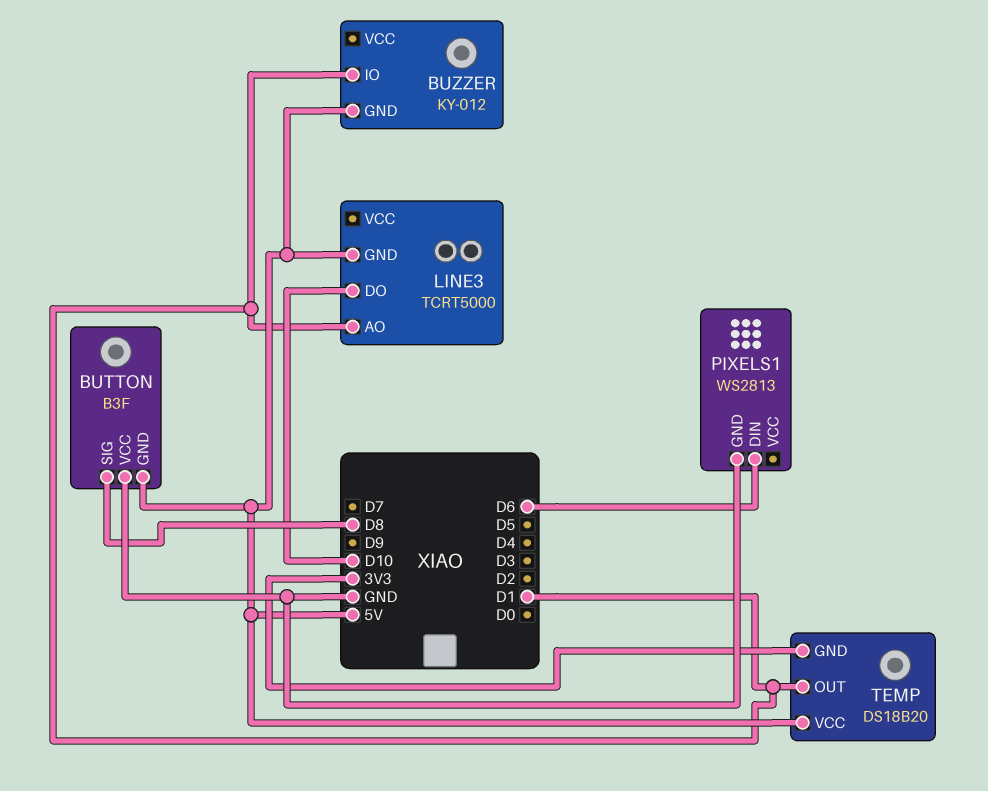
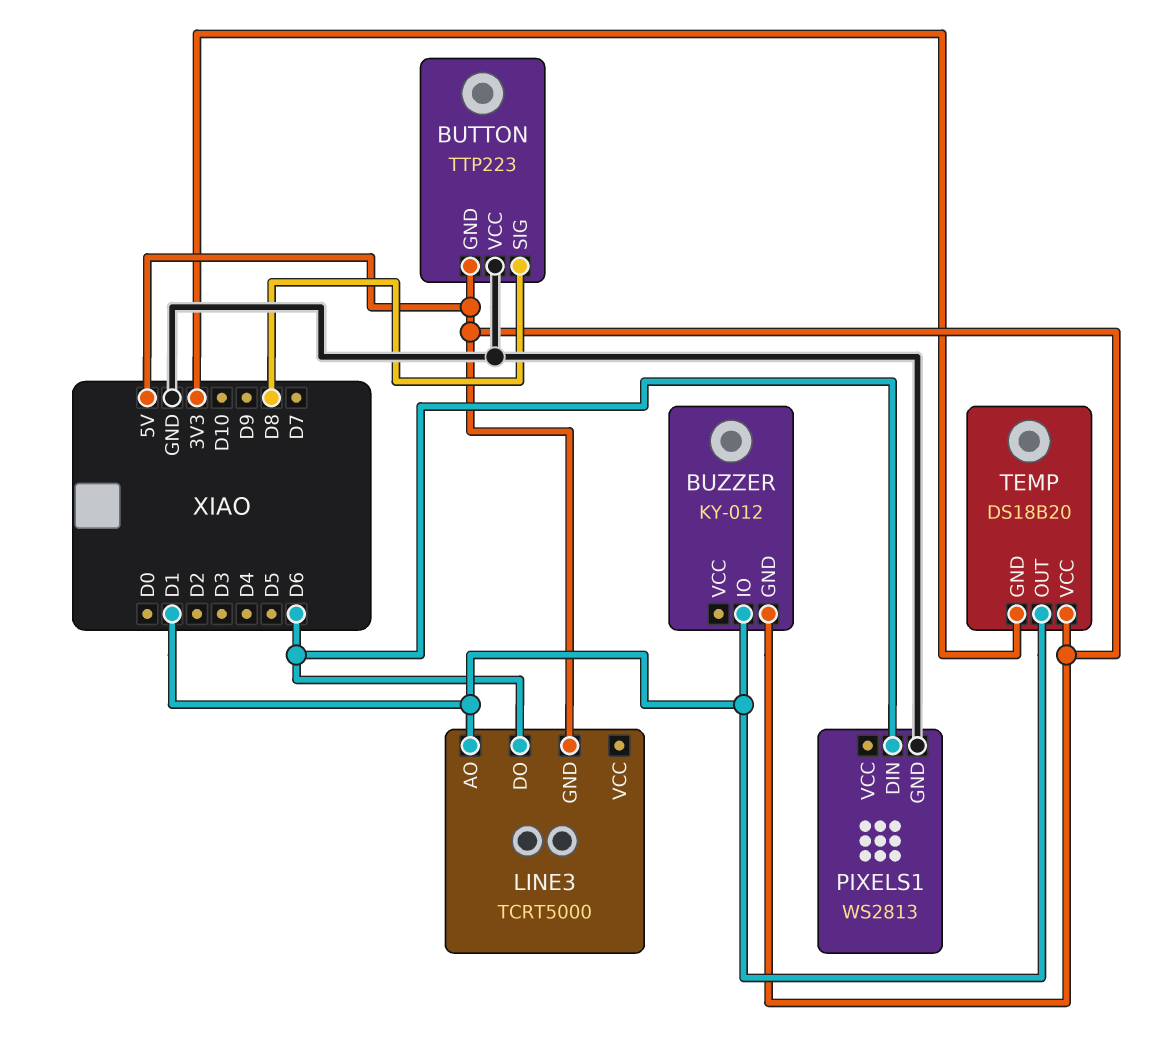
BUTTON: B3F -> TTP223
LINE3 pin DO: D10 -> D6

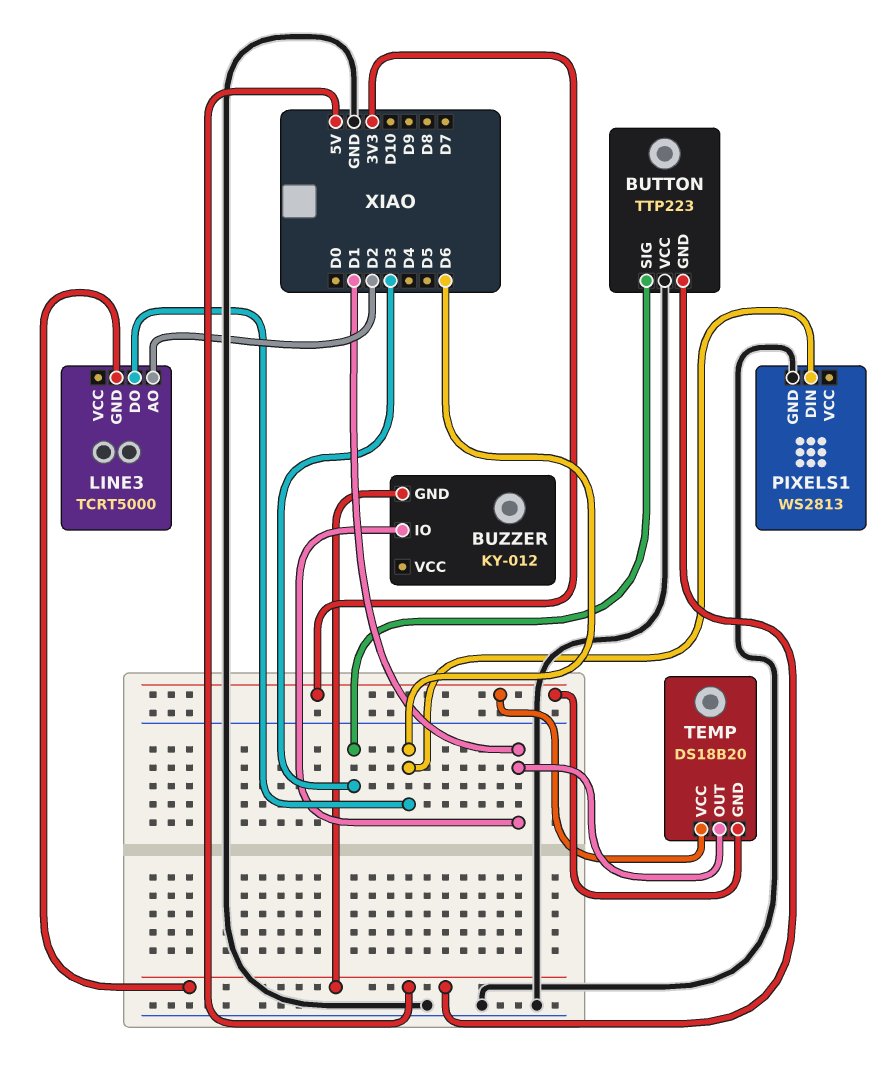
BUTTON pin SIG: D8 -> D3
LINE3 pin AO: D1 -> D2
TEMP pin VCC: 5V -> 3V3

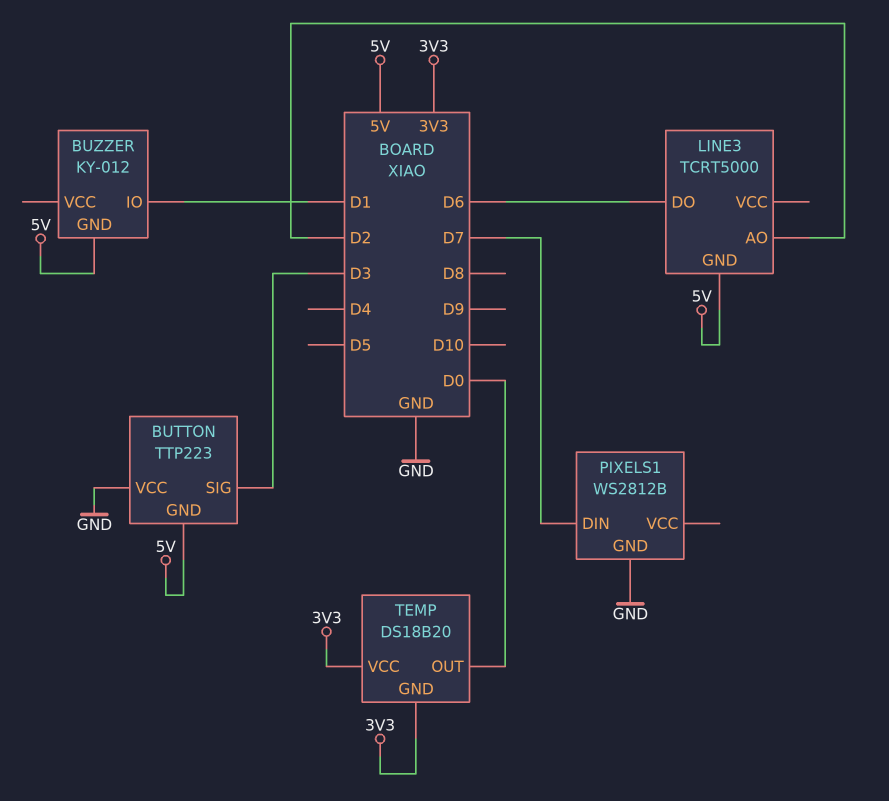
PIXELS1: WS2813 -> WS2812B
PIXELS1 pin DIN: D6 -> D7
TEMP pin OUT: D1 -> D0

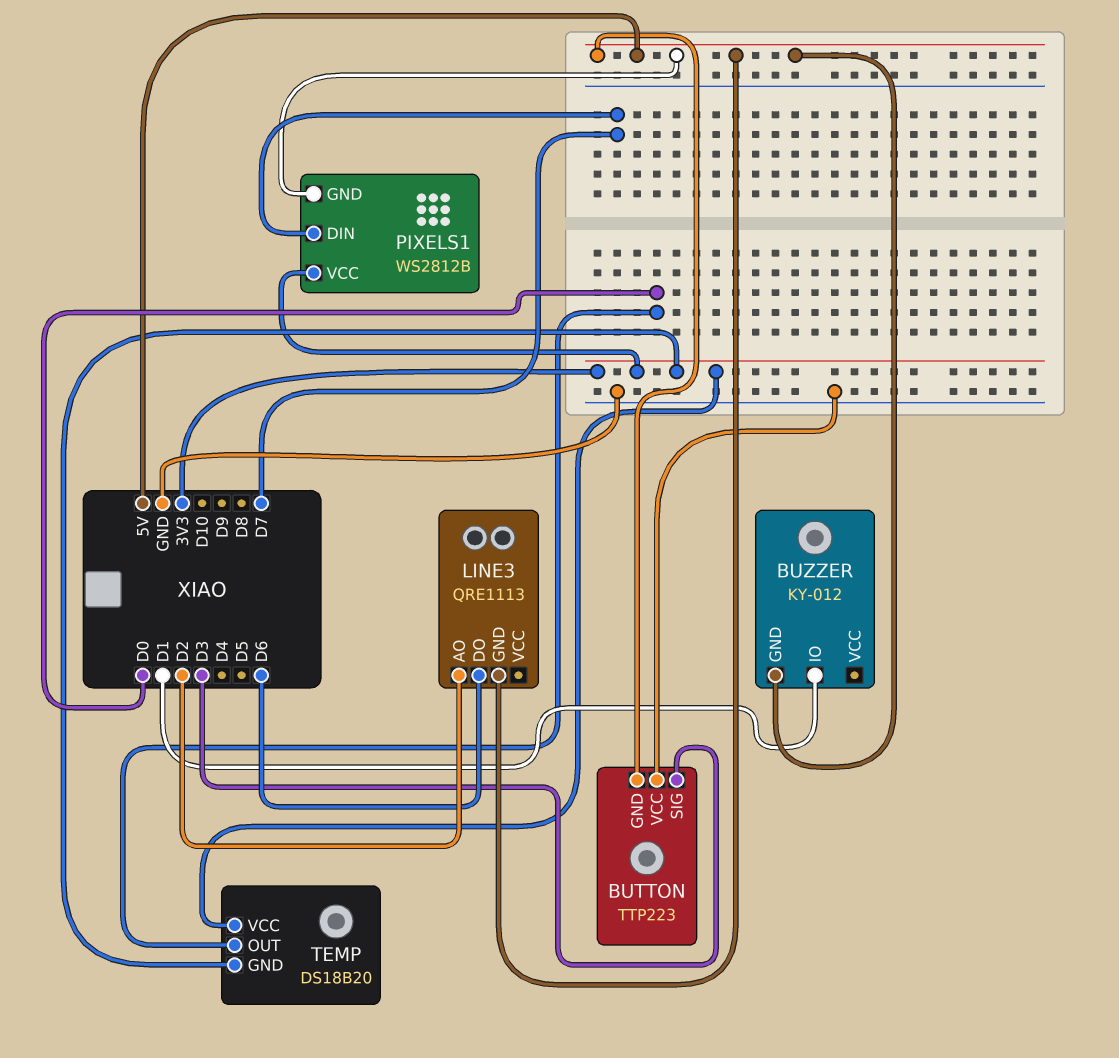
LINE3: TCRT5000 -> QRE1113
PIXELS1 pin GND: GND -> 5V
PIXELS1 pin VCC: none -> 3V3

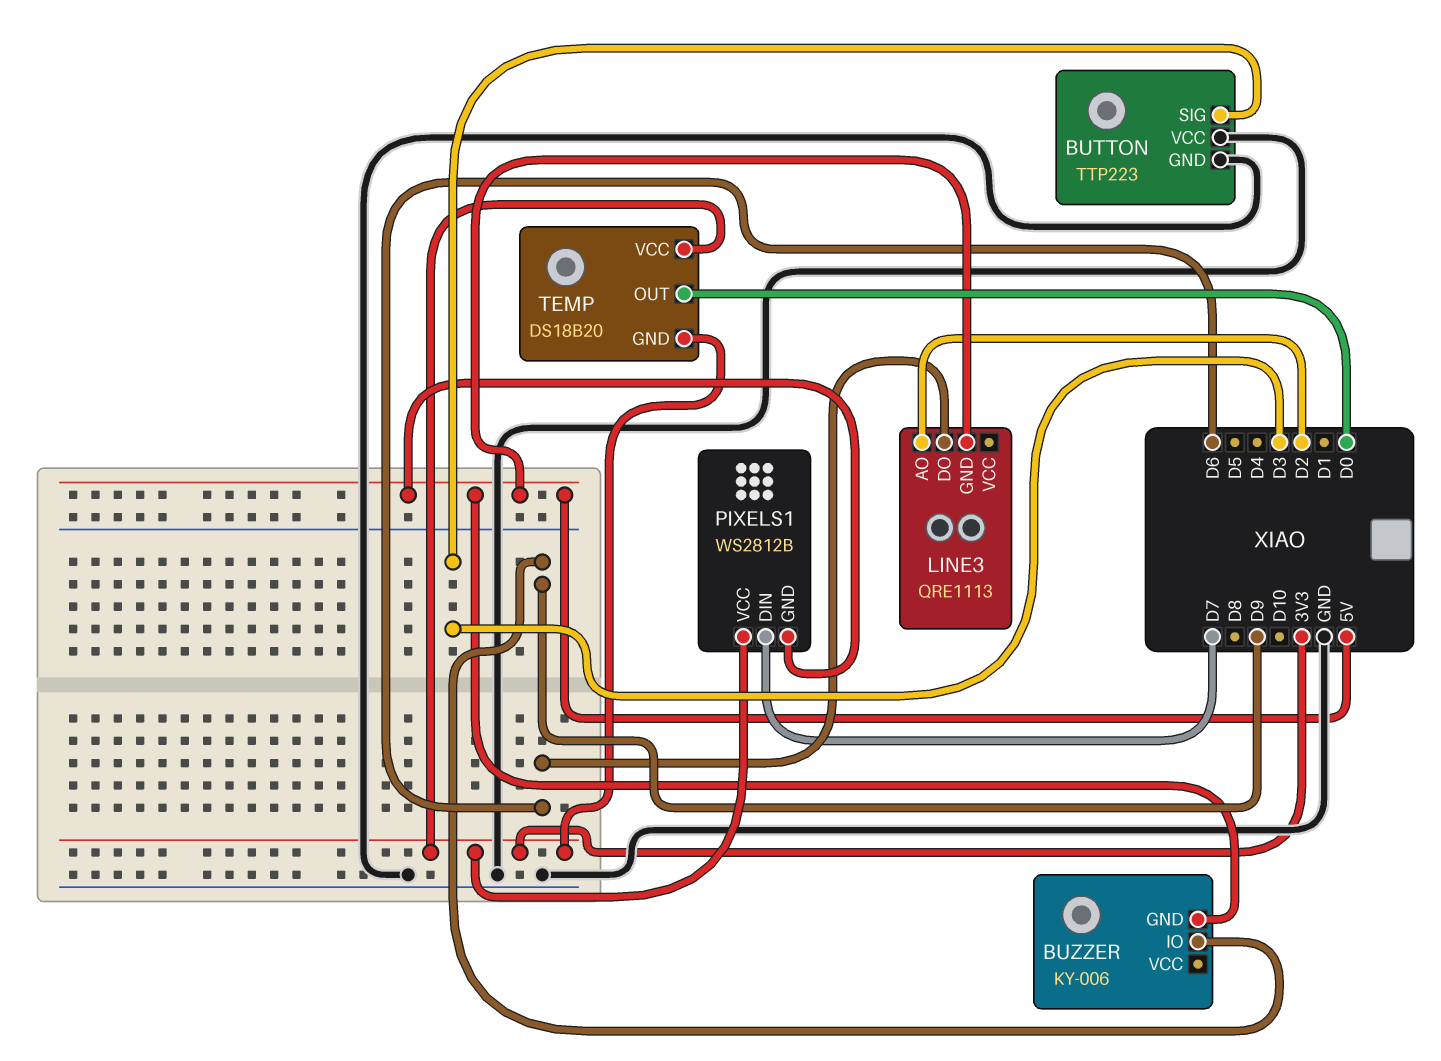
BUTTON pin GND: 5V -> GND
BUZZER: KY-012 -> KY-006
BUZZER pin IO: D1 -> D9

